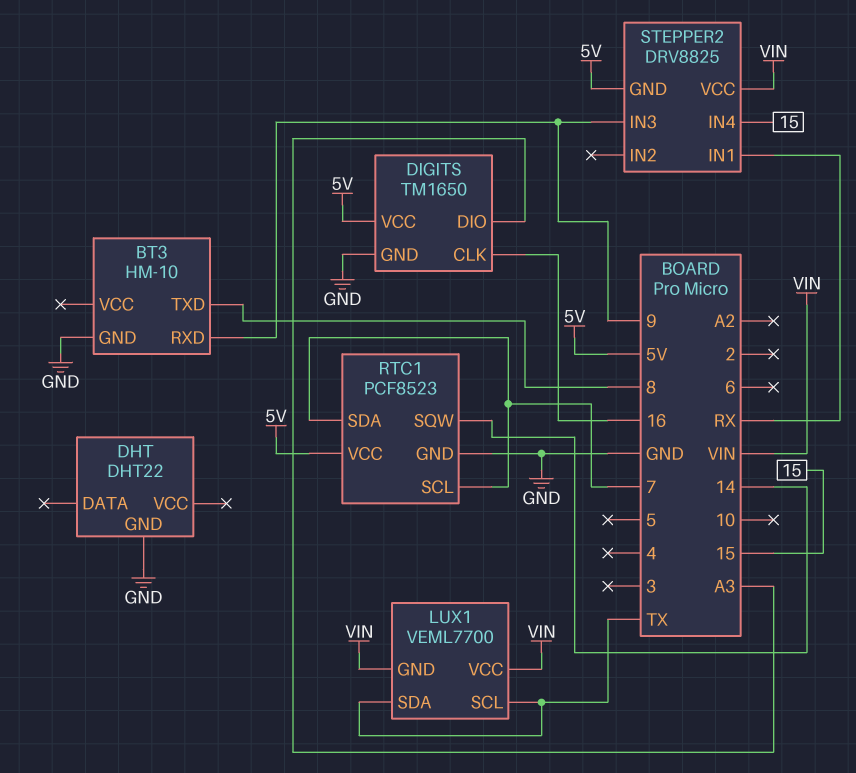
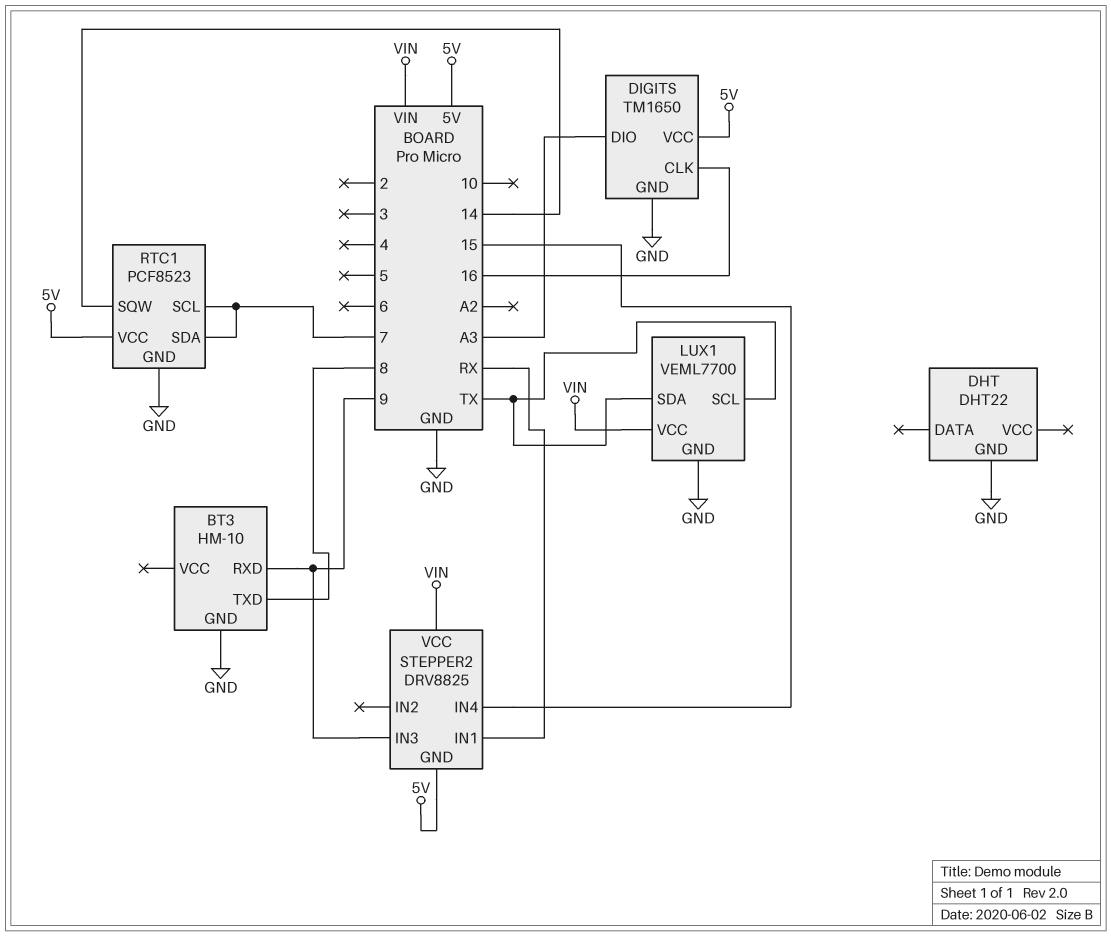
LUX1 pin GND: VIN -> GND

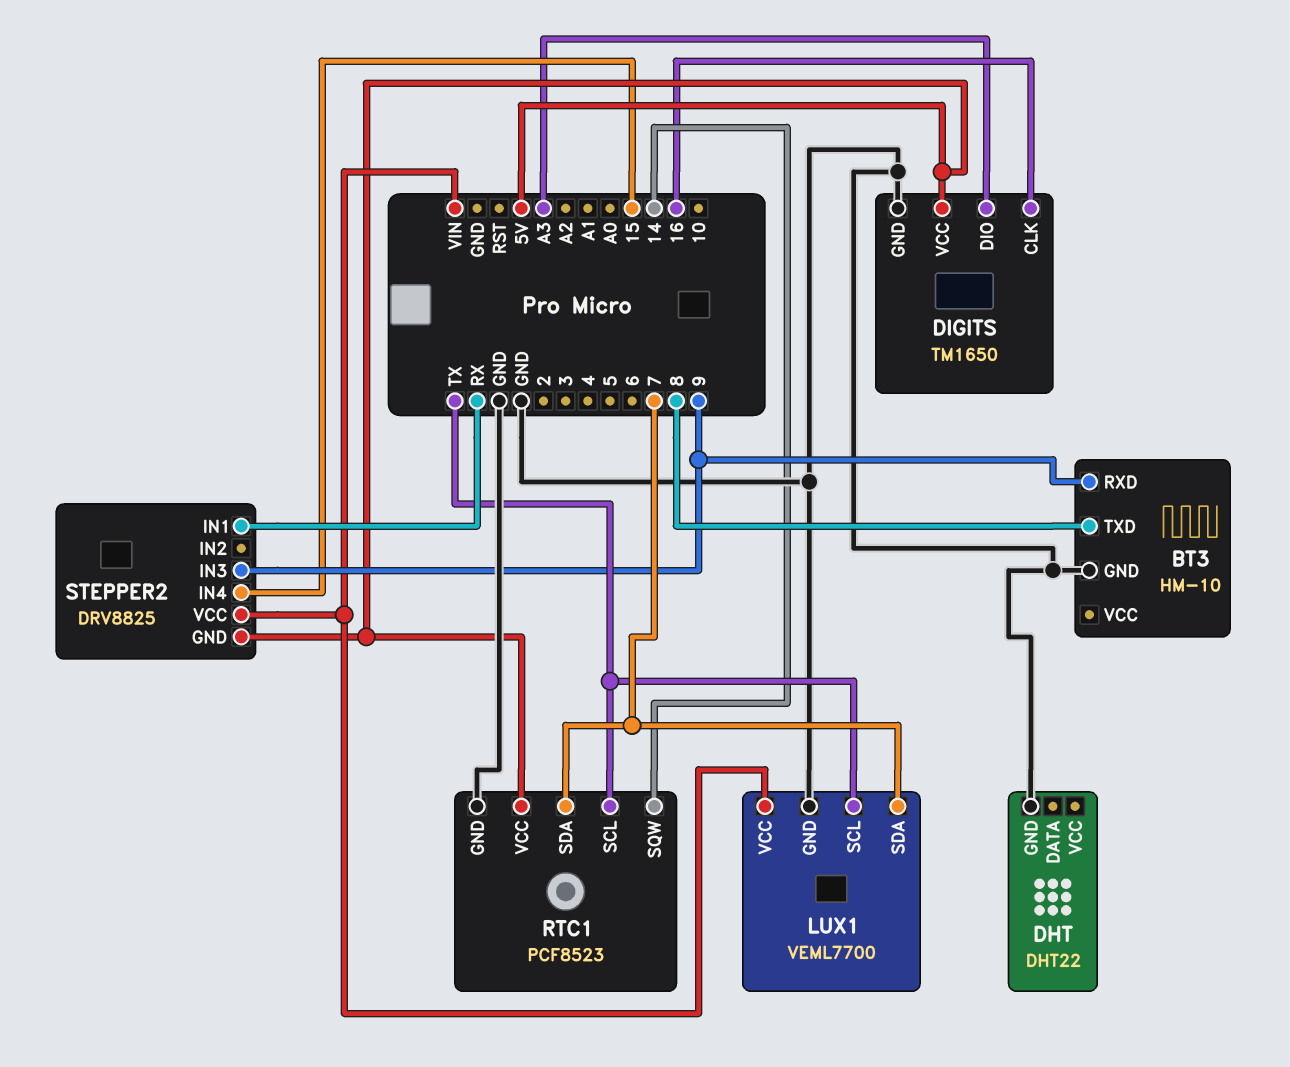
LUX1 pin SDA: TX -> 7
RTC1 pin SCL: 7 -> TX

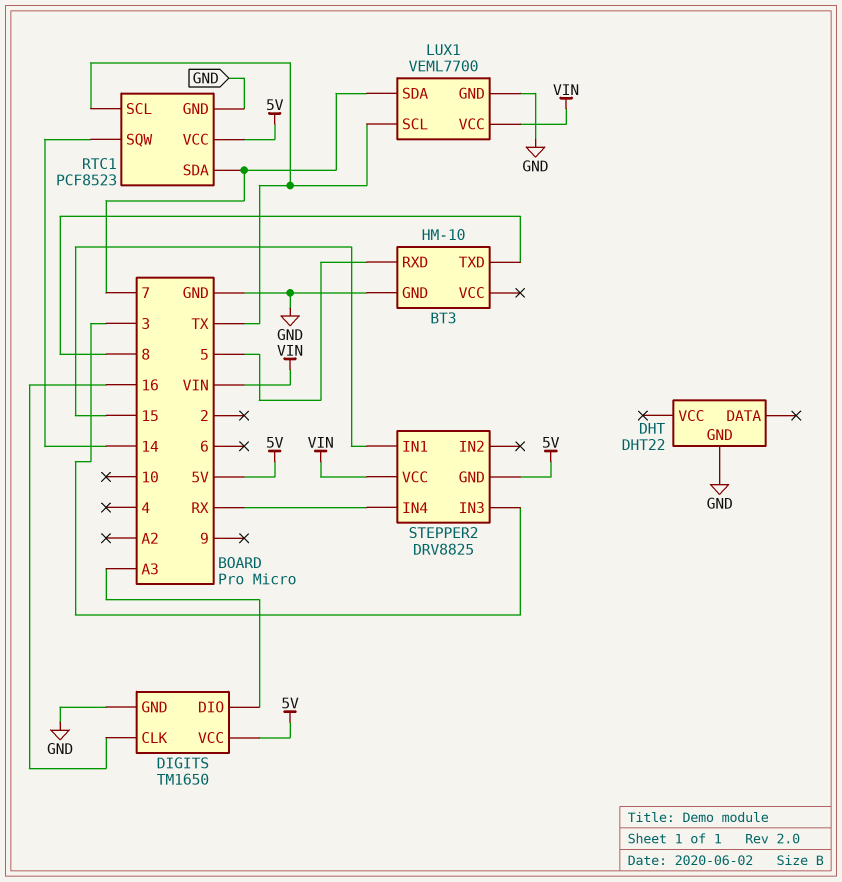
BT3 pin RXD: 9 -> 5
STEPPER2 pin IN1: RX -> 15
STEPPER2 pin IN3: 9 -> 3
STEPPER2 pin IN4: 15 -> RX

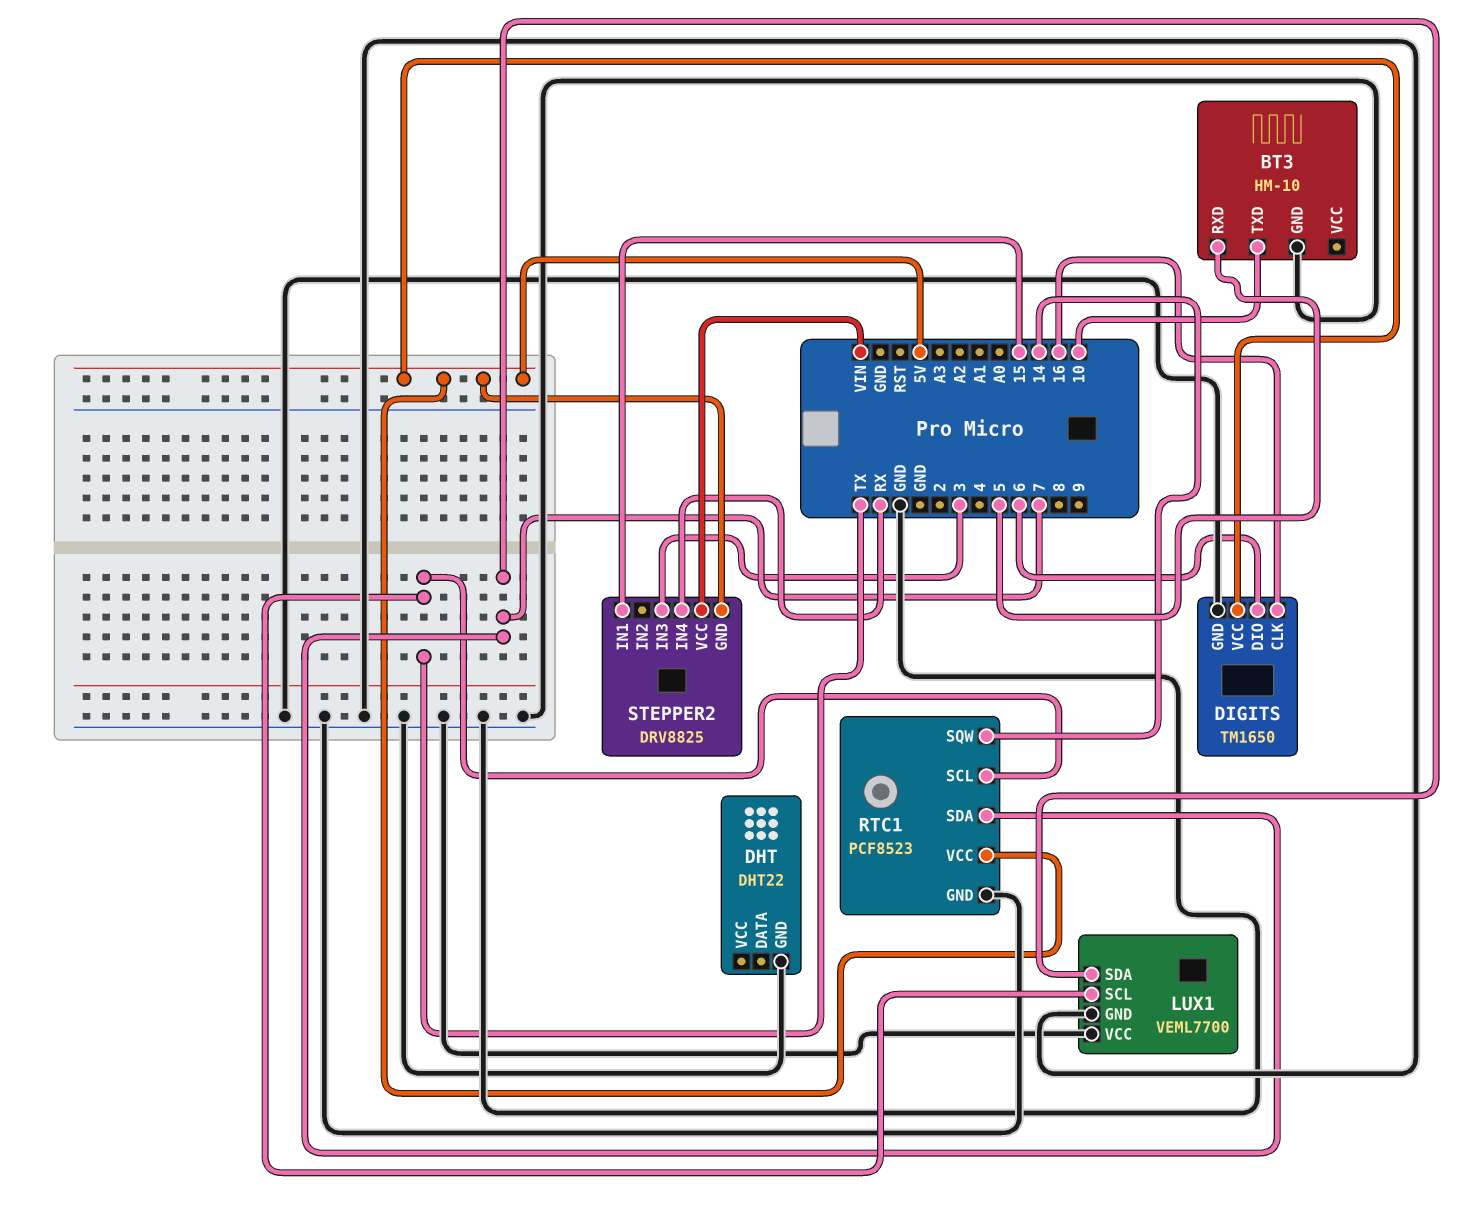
BT3 pin TXD: 8 -> 10
DIGITS pin DIO: A3 -> 6
LUX1 pin VCC: VIN -> GND

